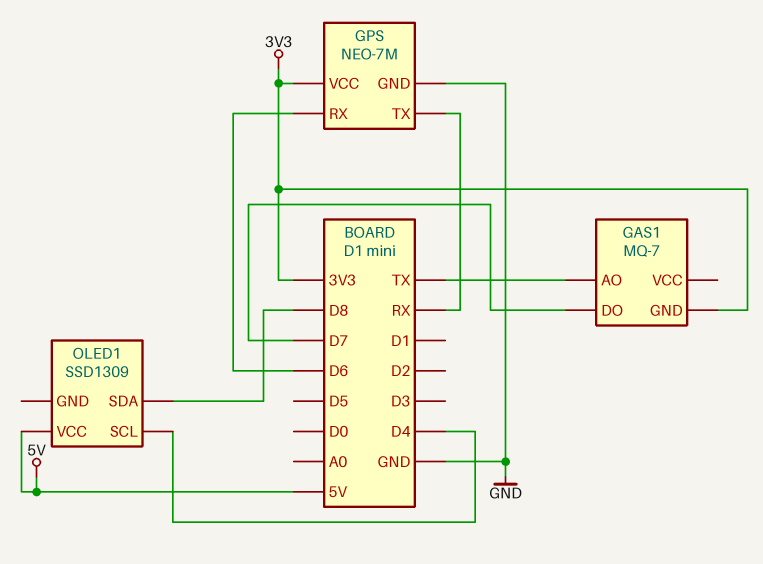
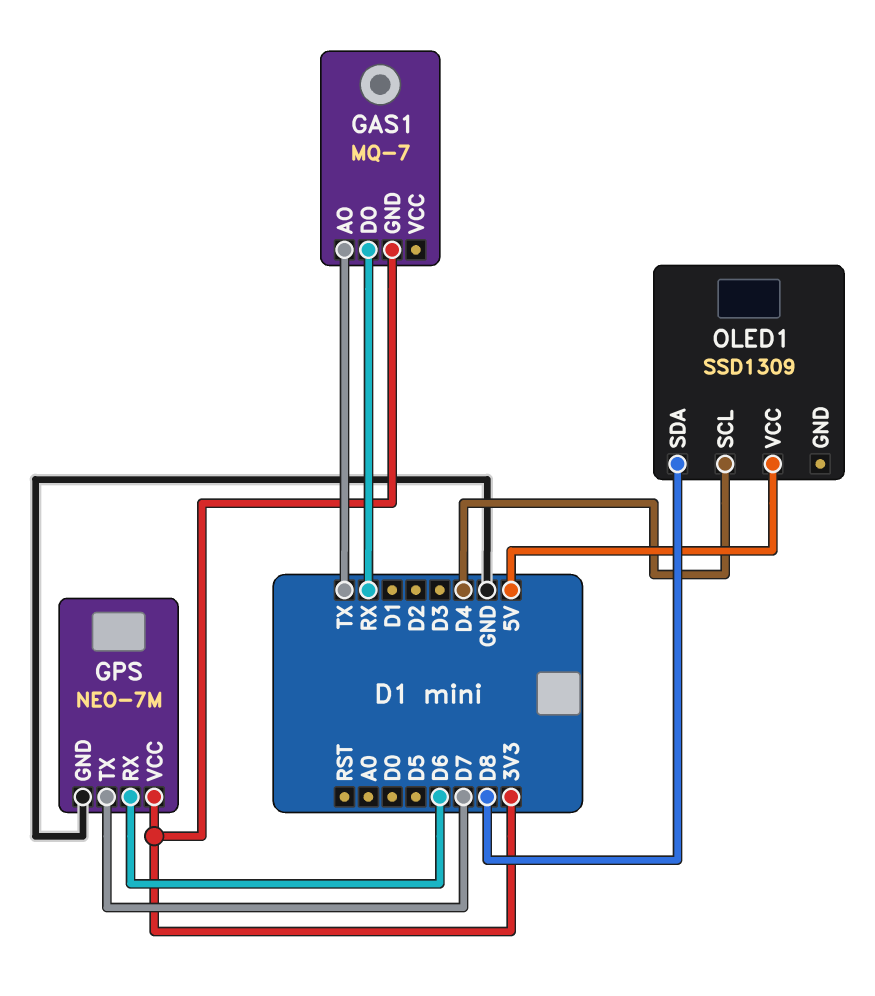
GAS1 pin DO: D7 -> RX
GPS pin TX: RX -> D7

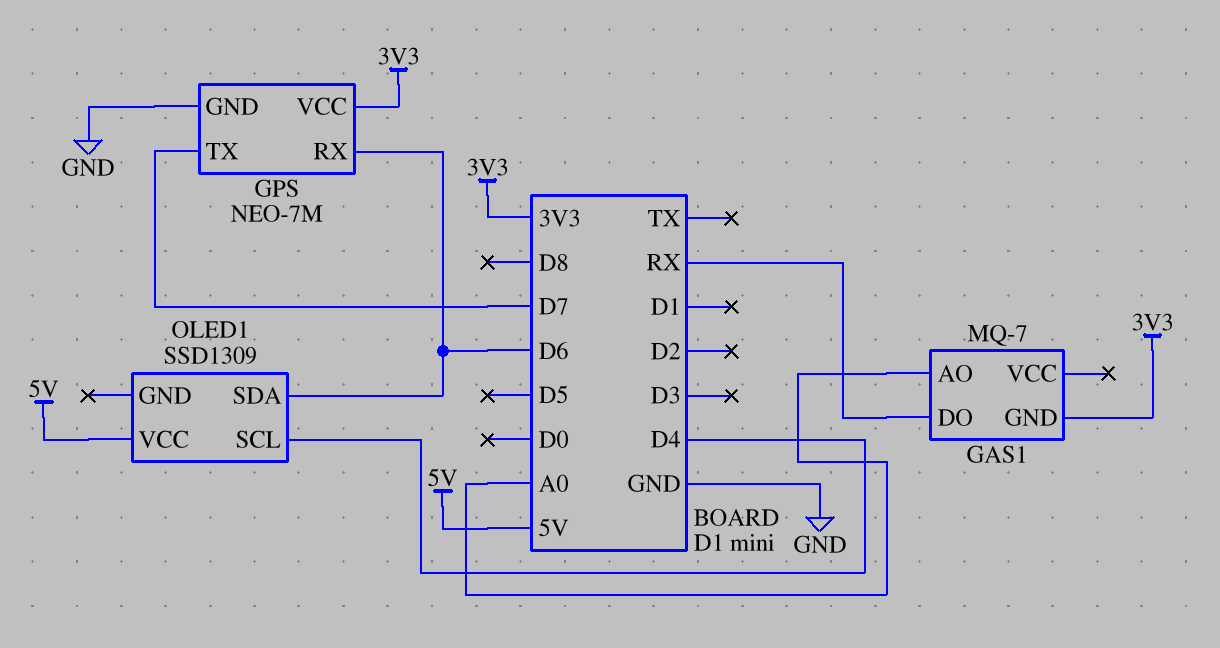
GAS1 pin AO: TX -> A0
OLED1 pin SDA: D8 -> D6

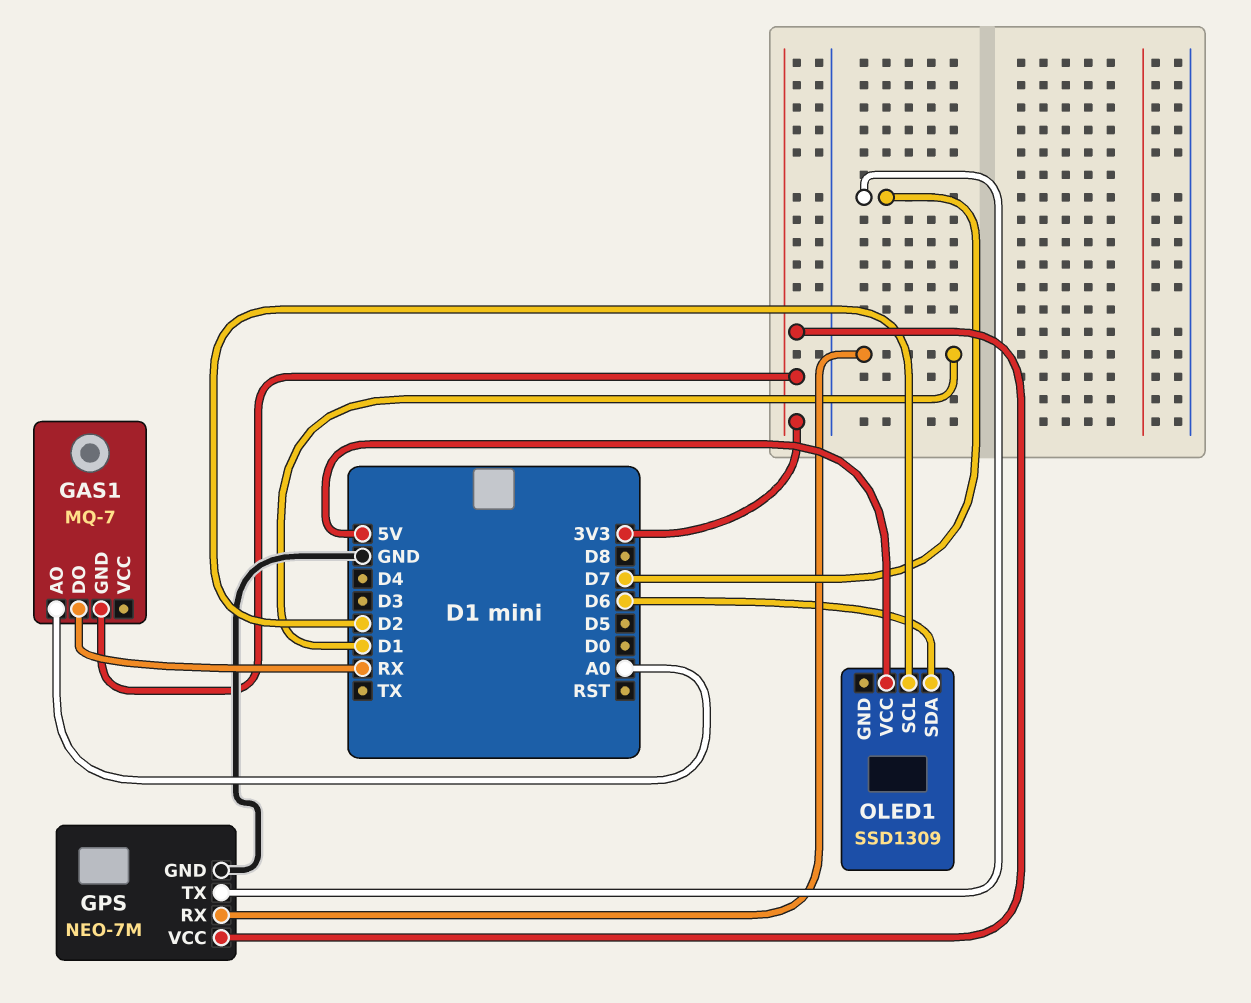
GPS pin RX: D6 -> D1
OLED1 pin SCL: D4 -> D2

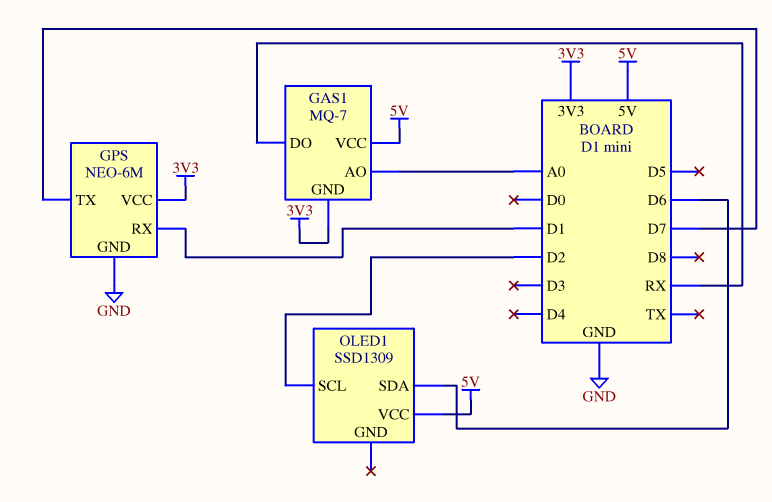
GAS1 pin VCC: none -> 5V
GPS: NEO-7M -> NEO-6M

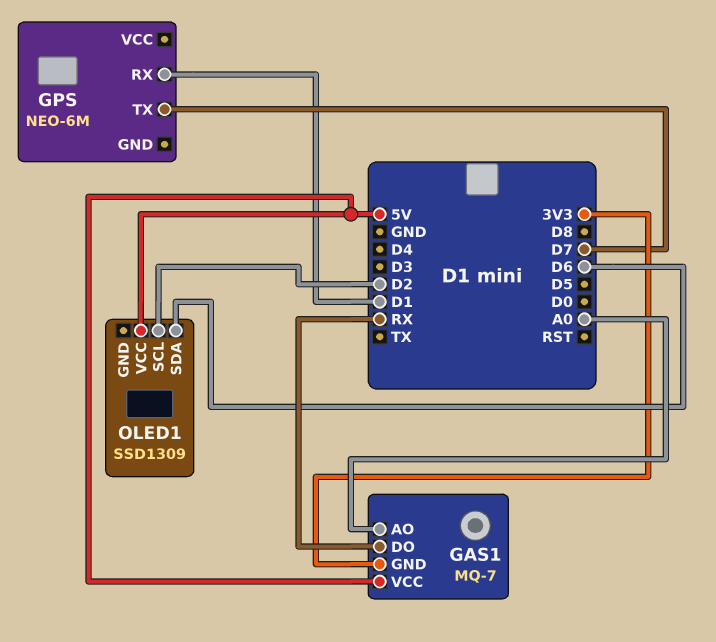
GPS pin GND: GND -> none
GPS pin VCC: 3V3 -> none

